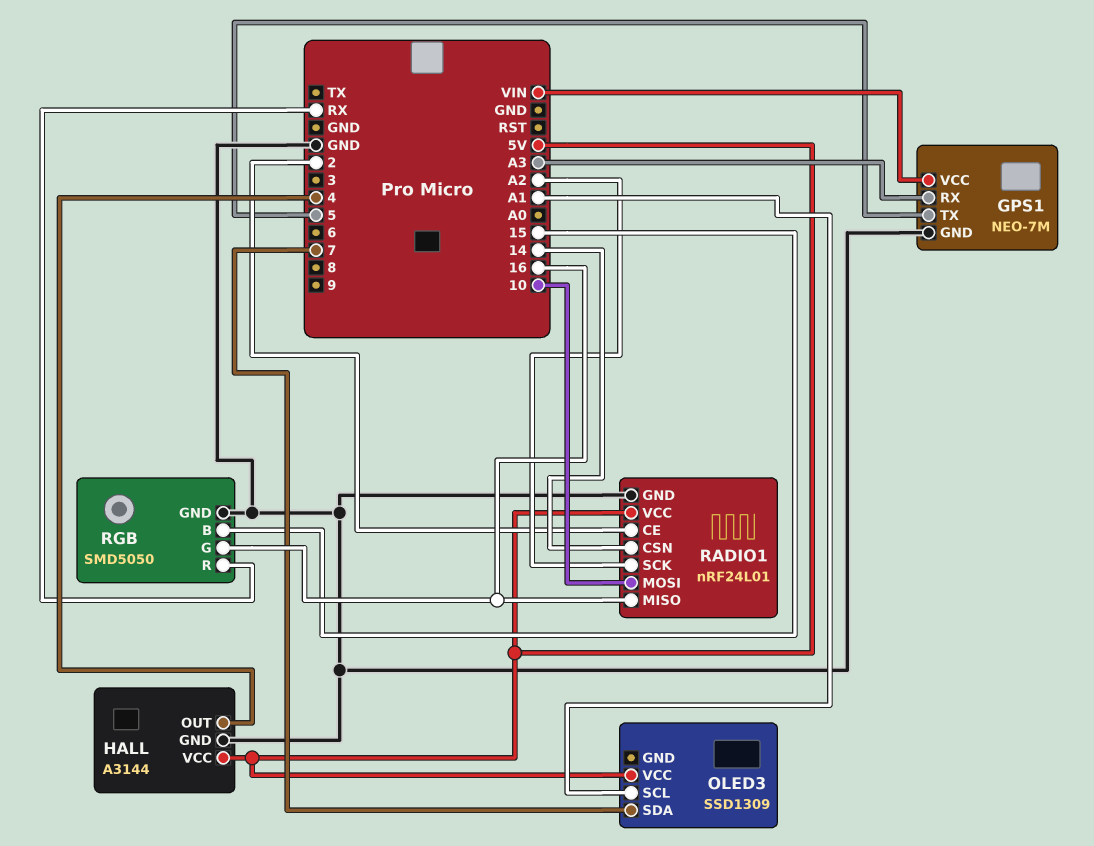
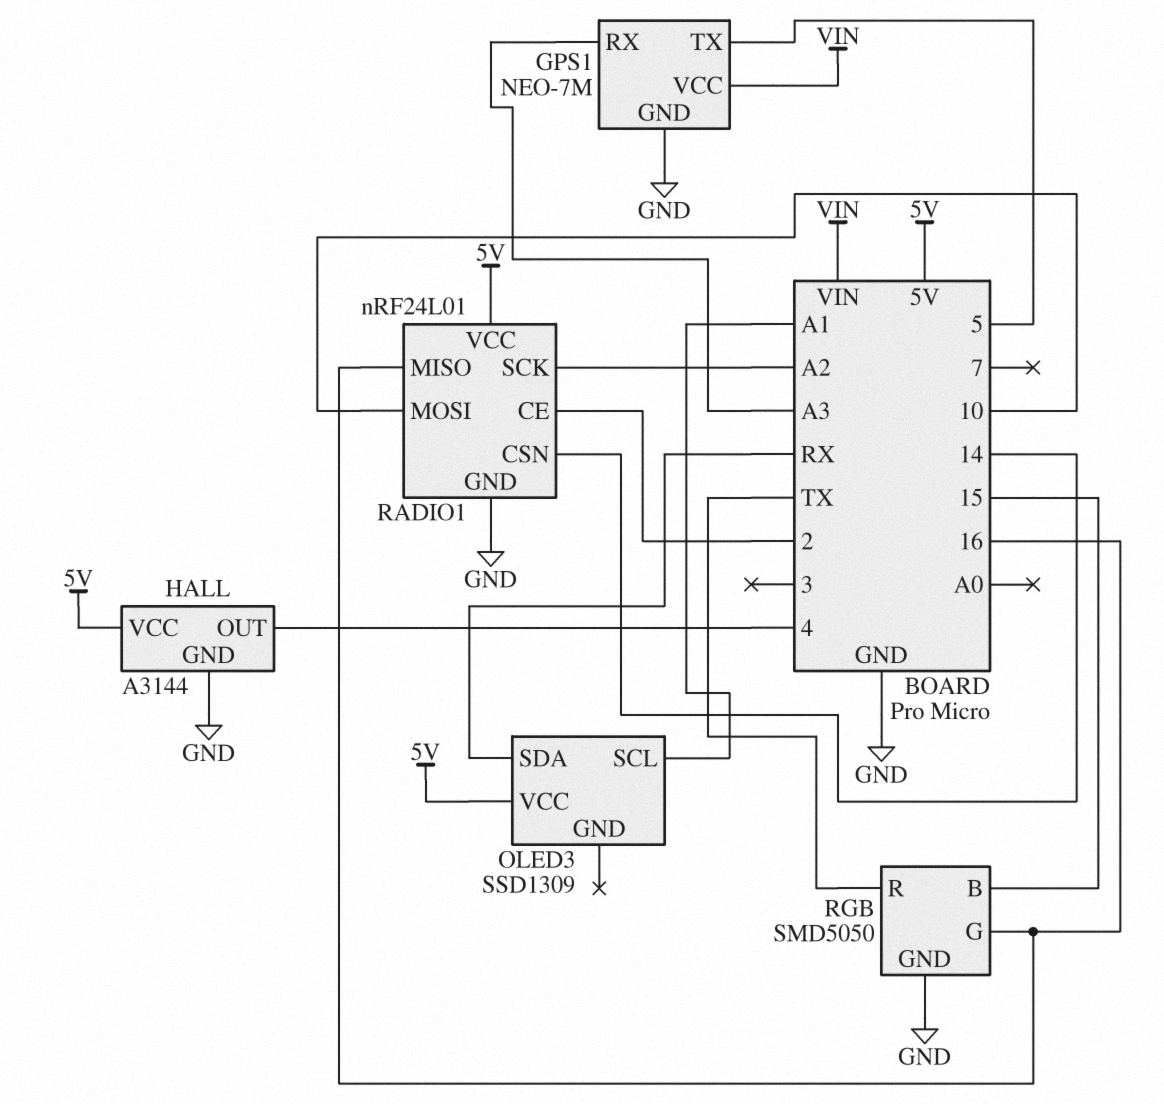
OLED3 pin SDA: 7 -> RX
RGB pin R: RX -> TX

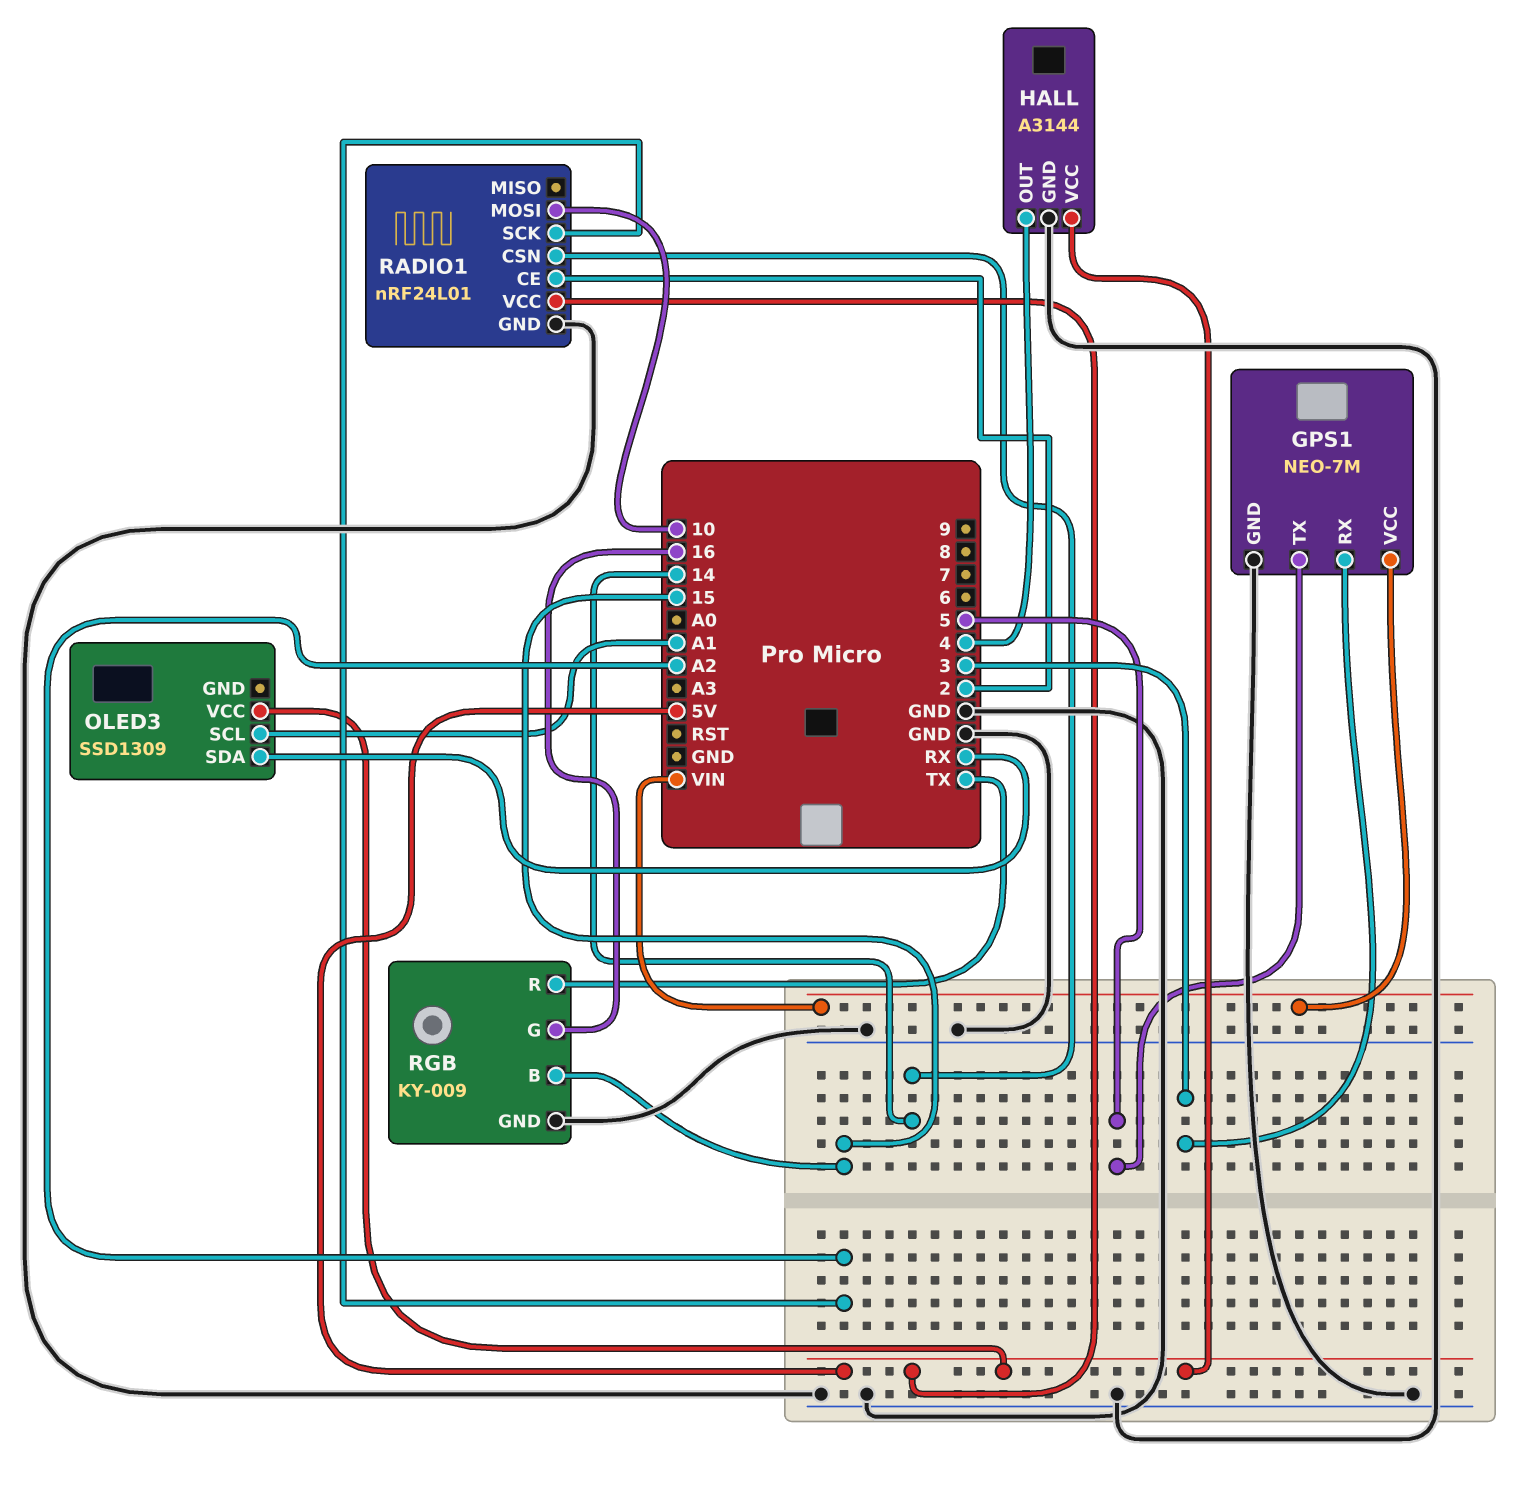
GPS1 pin RX: A3 -> 3
RADIO1 pin MISO: 16 -> none
RGB: SMD5050 -> KY-009

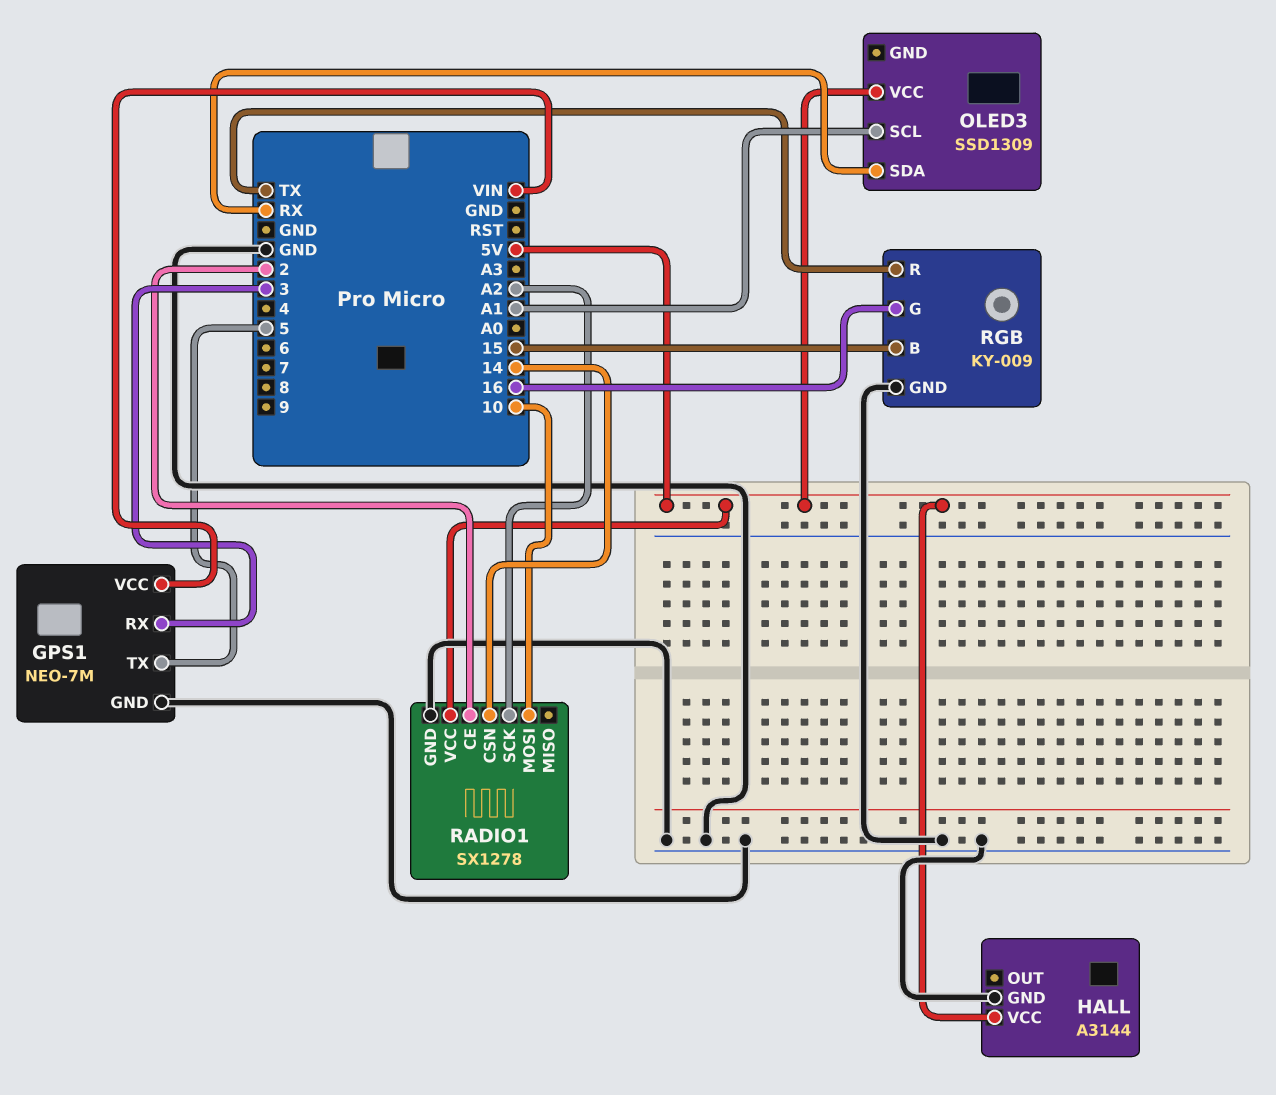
HALL pin OUT: 4 -> none
RADIO1: nRF24L01 -> SX1278

